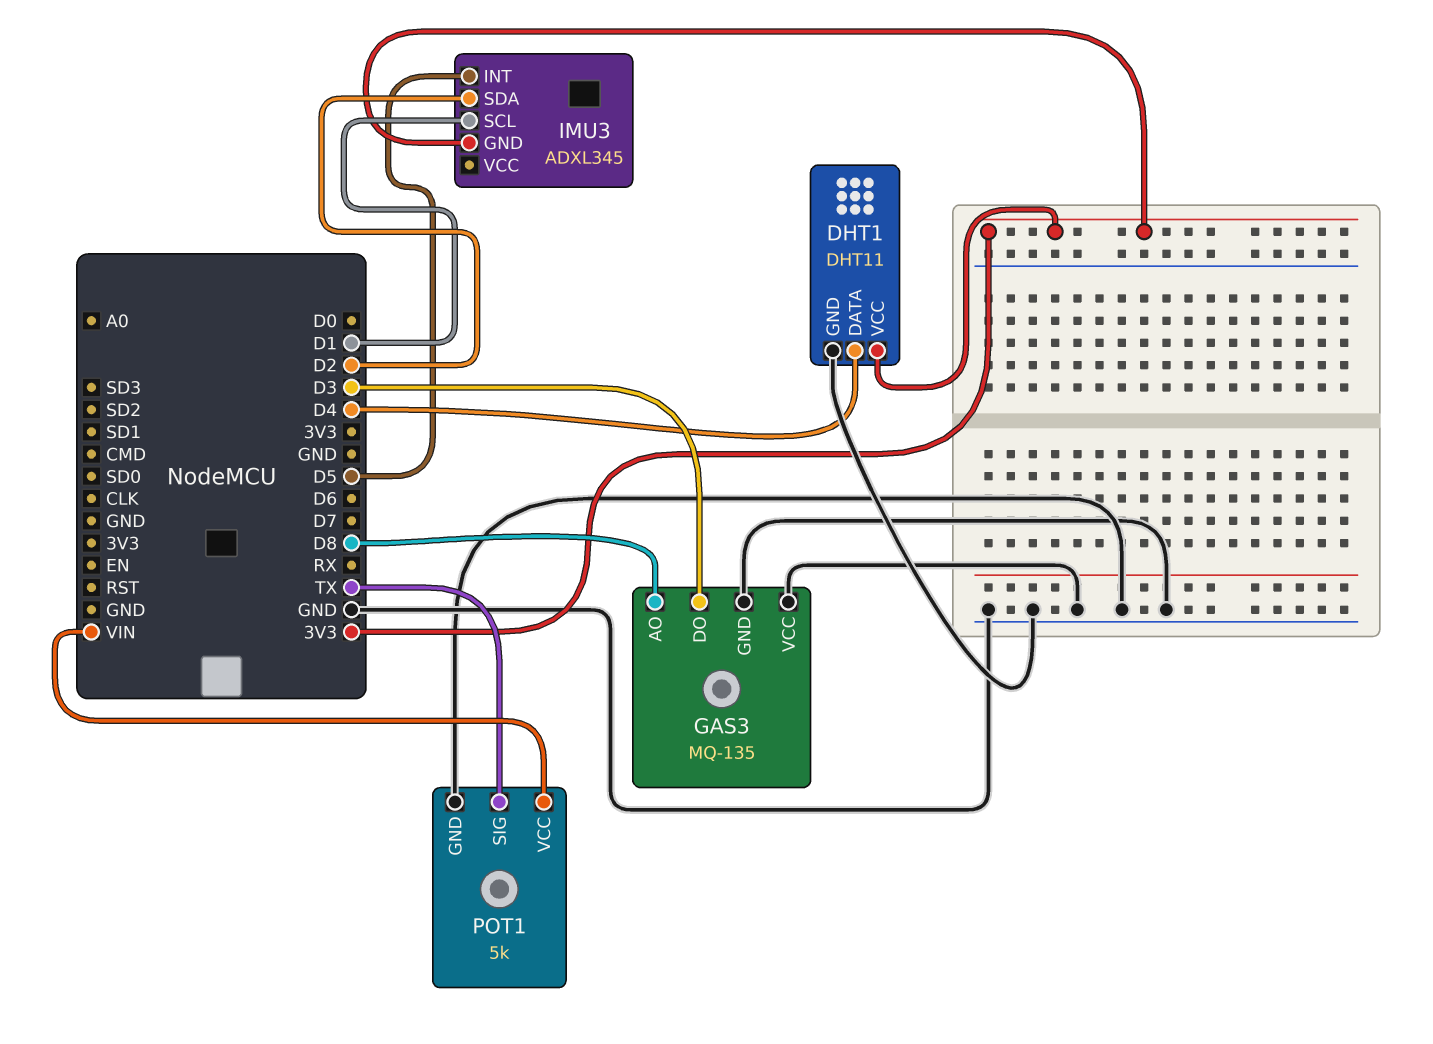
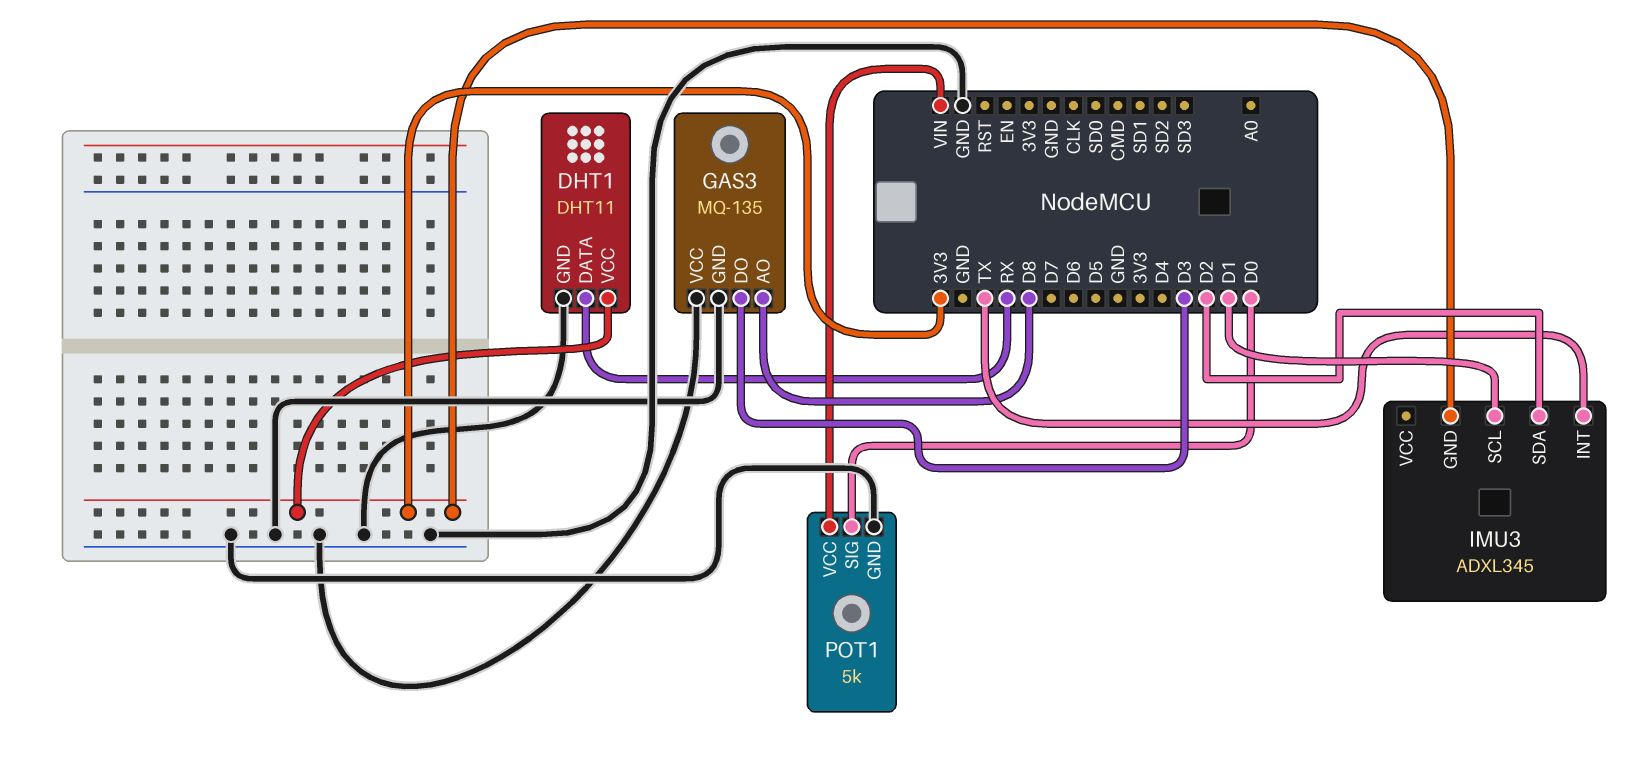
DHT1 pin DATA: D4 -> RX
IMU3 pin INT: D5 -> TX
POT1 pin SIG: TX -> D0

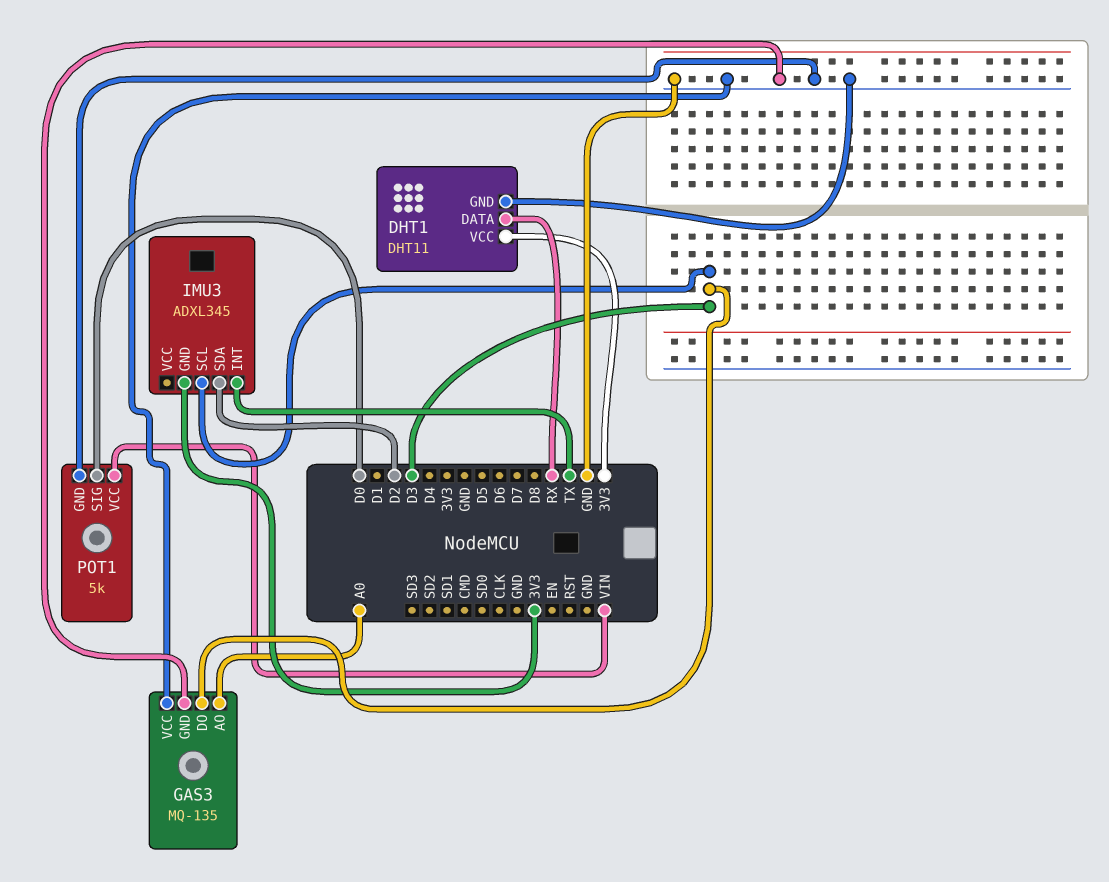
GAS3 pin AO: D8 -> A0
IMU3 pin SCL: D1 -> D3

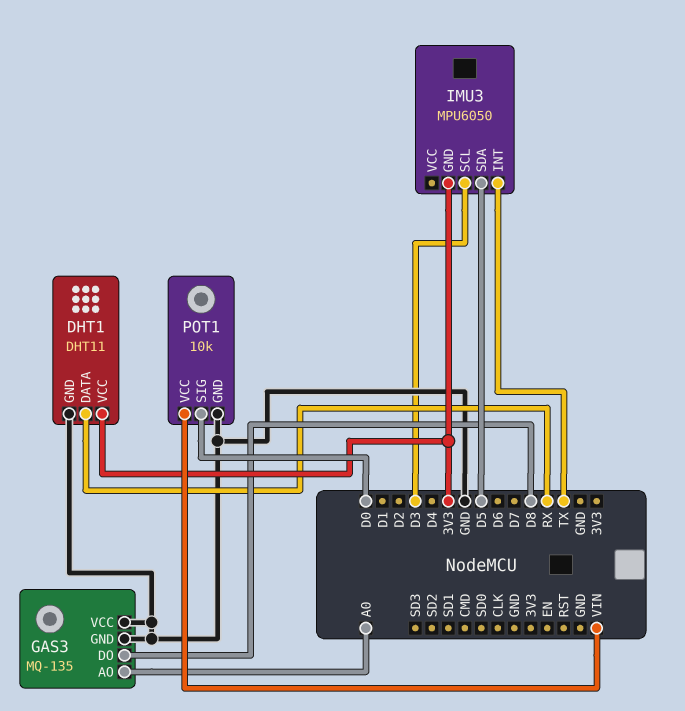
GAS3 pin DO: D3 -> D8
IMU3: ADXL345 -> MPU6050
IMU3 pin SDA: D2 -> D5
POT1: 5k -> 10k

